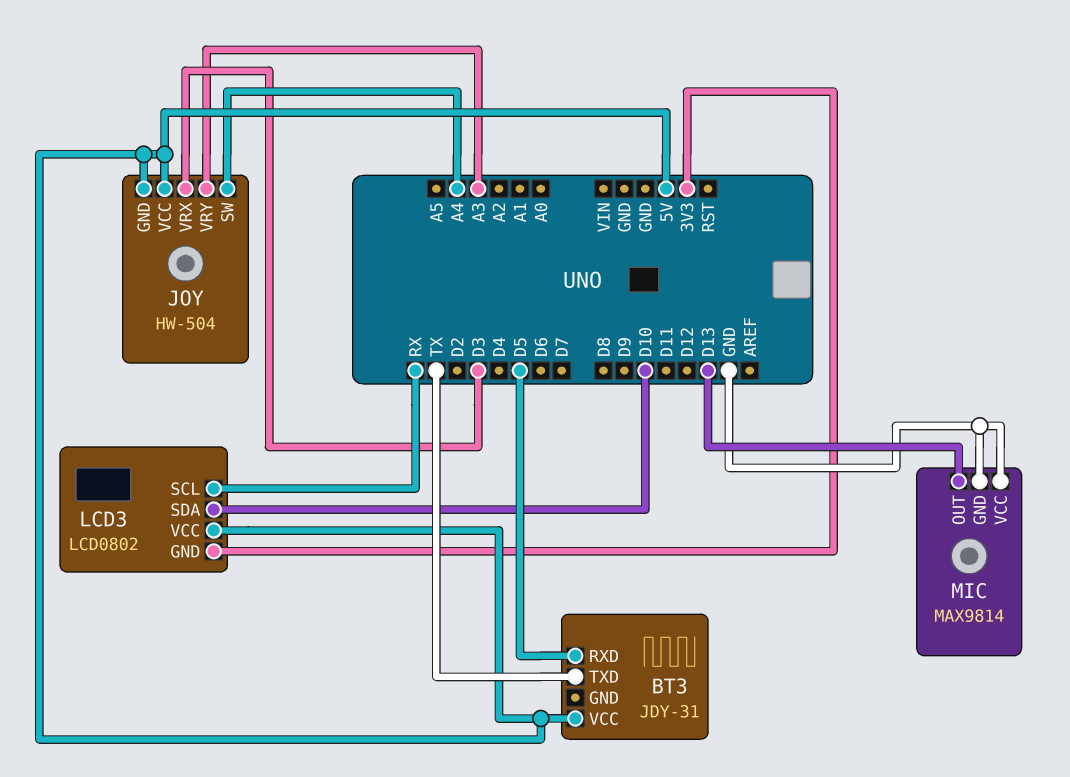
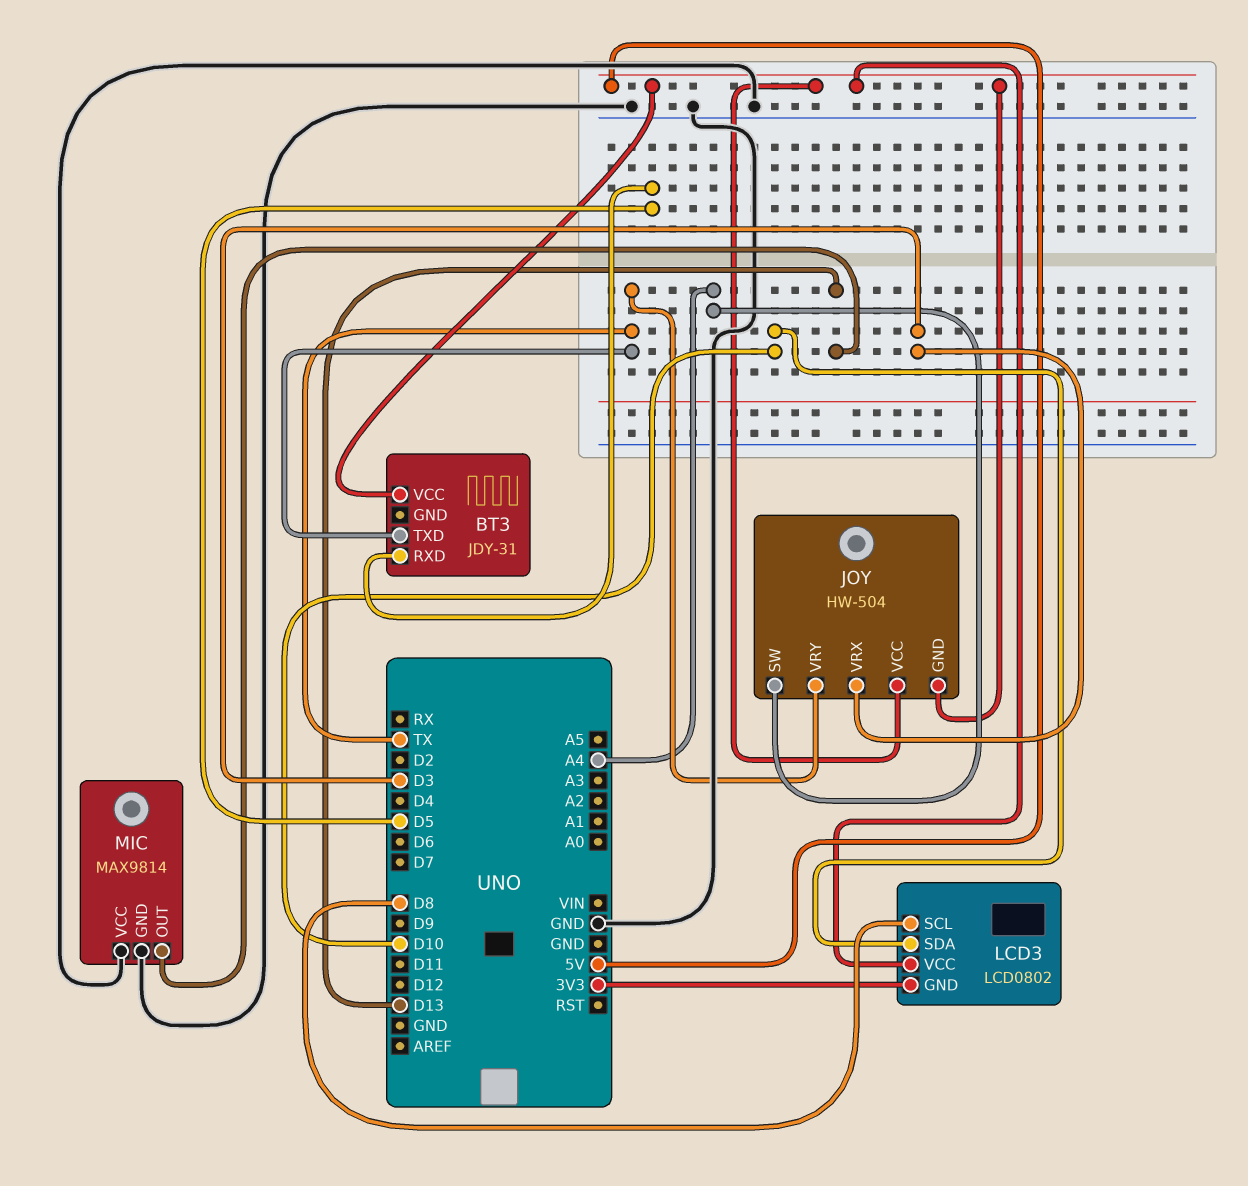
JOY pin VRY: A3 -> TX
LCD3 pin SCL: RX -> D8

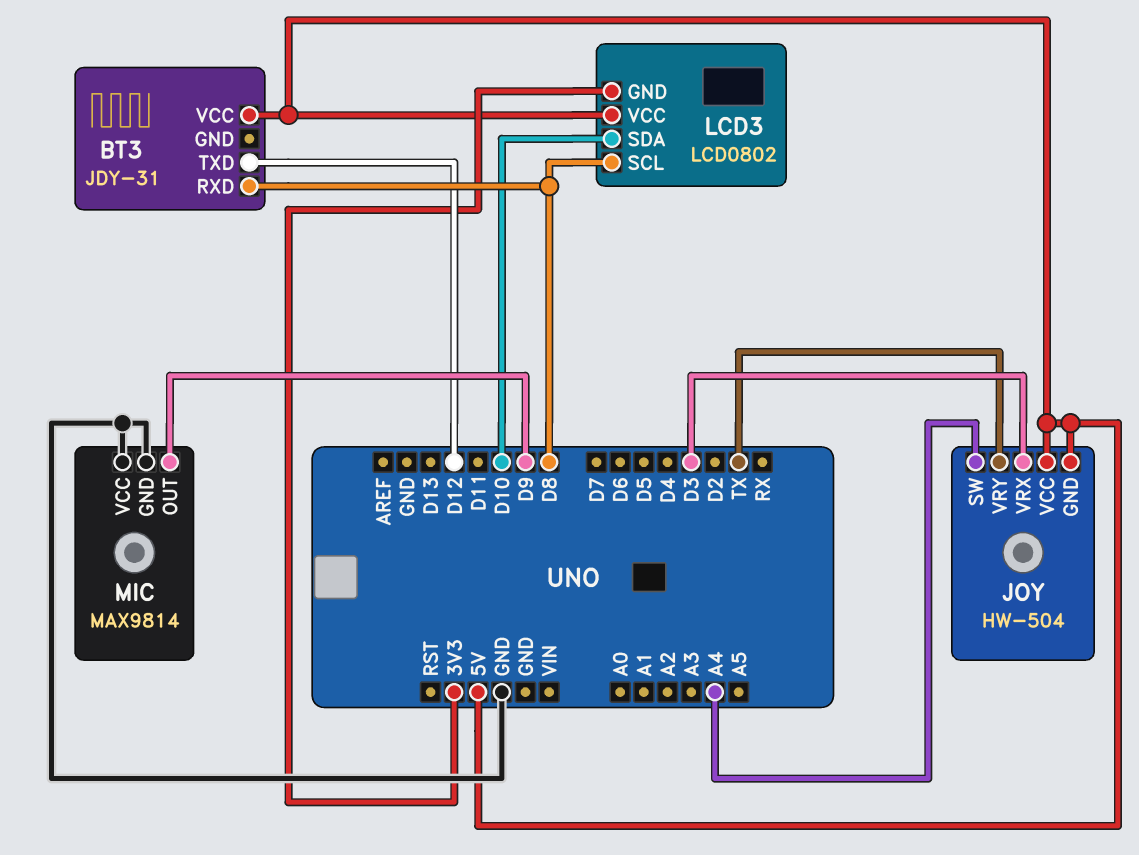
BT3 pin RXD: D5 -> D8
BT3 pin TXD: TX -> D12
MIC pin OUT: D13 -> D9

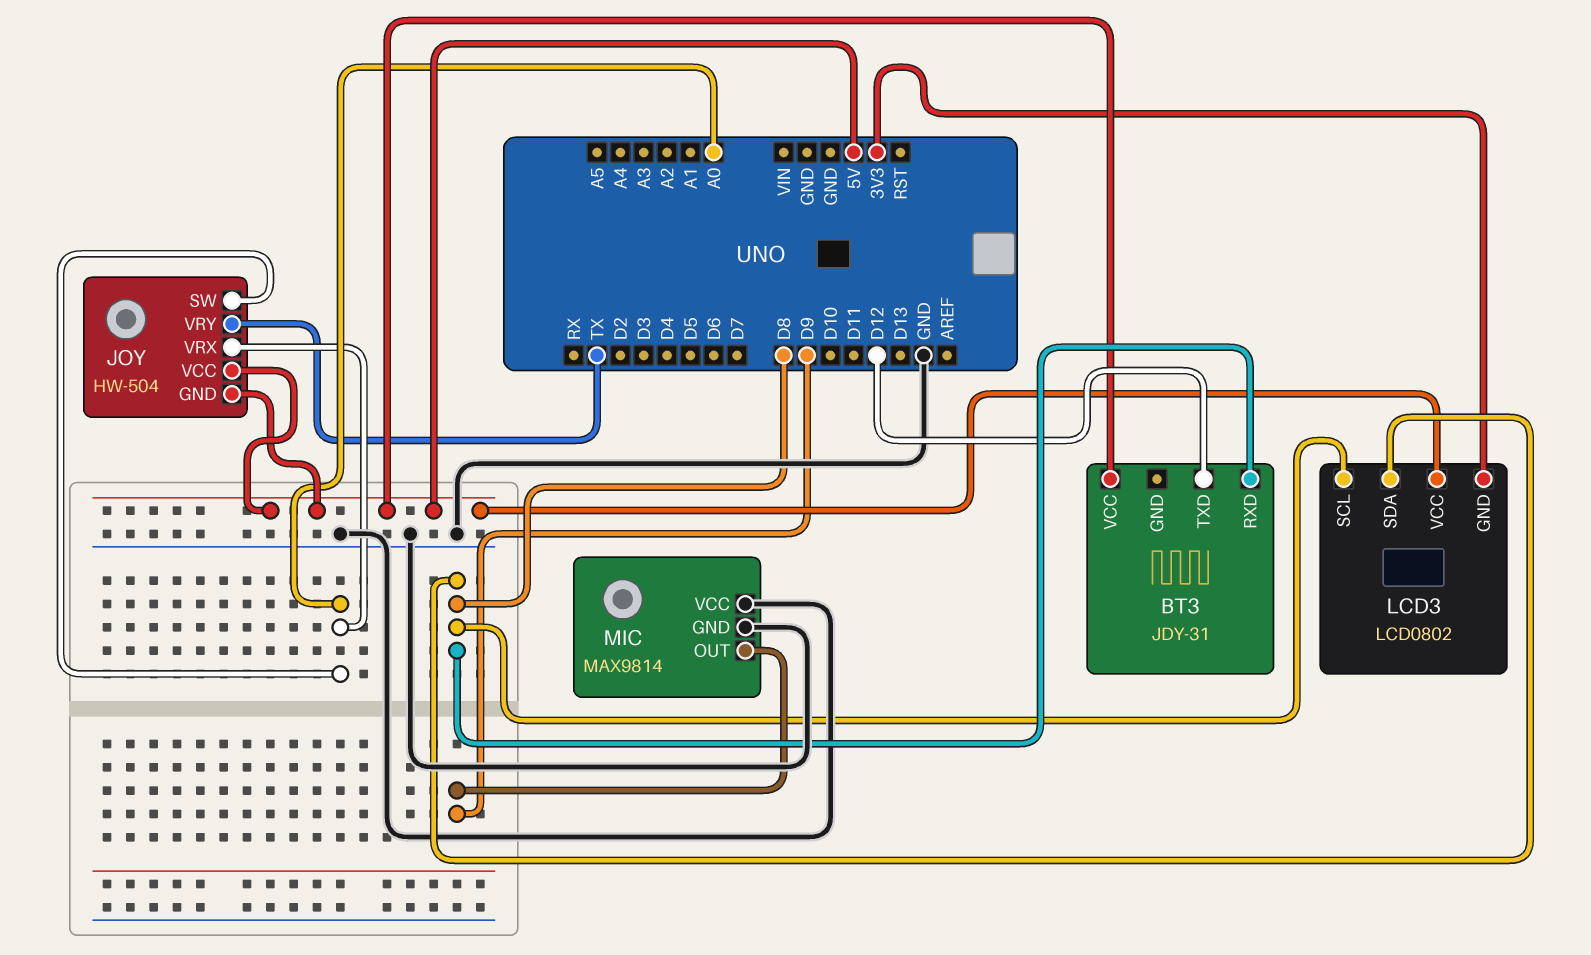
JOY pin SW: A4 -> A0
JOY pin VRX: D3 -> A0
LCD3 pin SDA: D10 -> D8

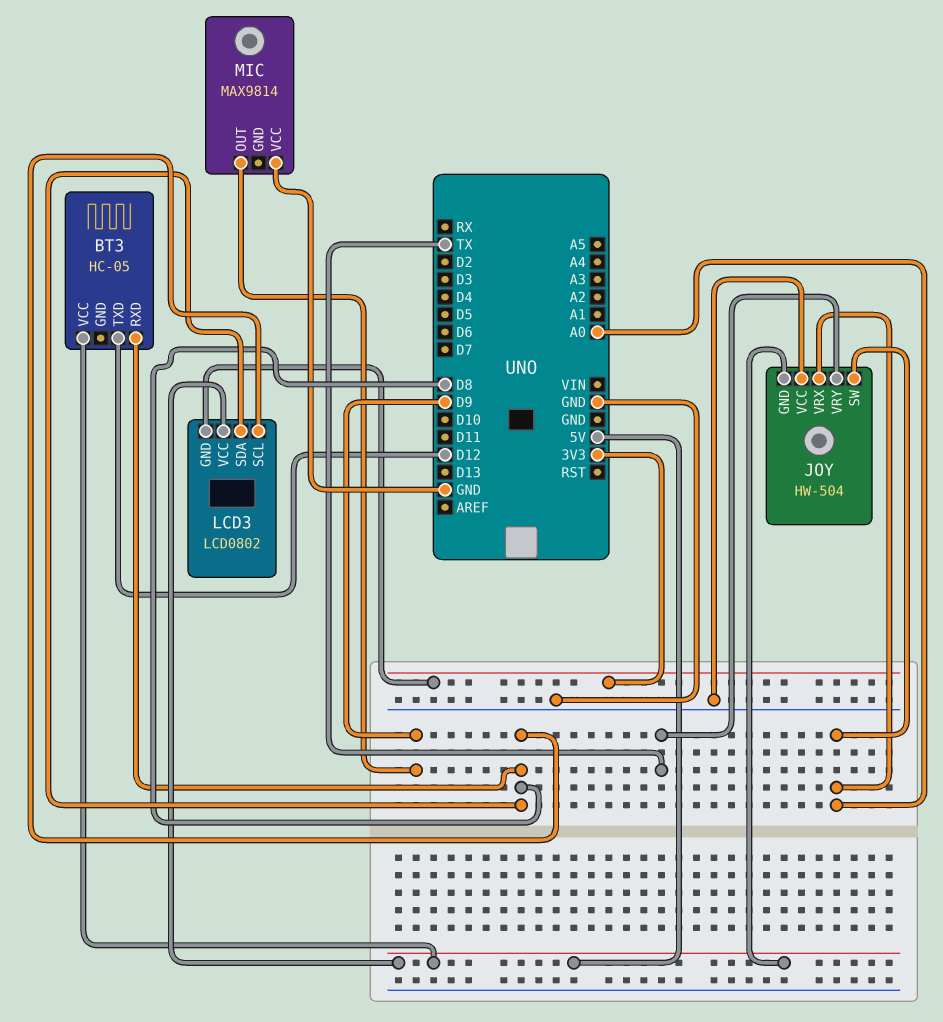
BT3: JDY-31 -> HC-05
JOY pin VCC: 5V -> GND
MIC pin GND: GND -> none

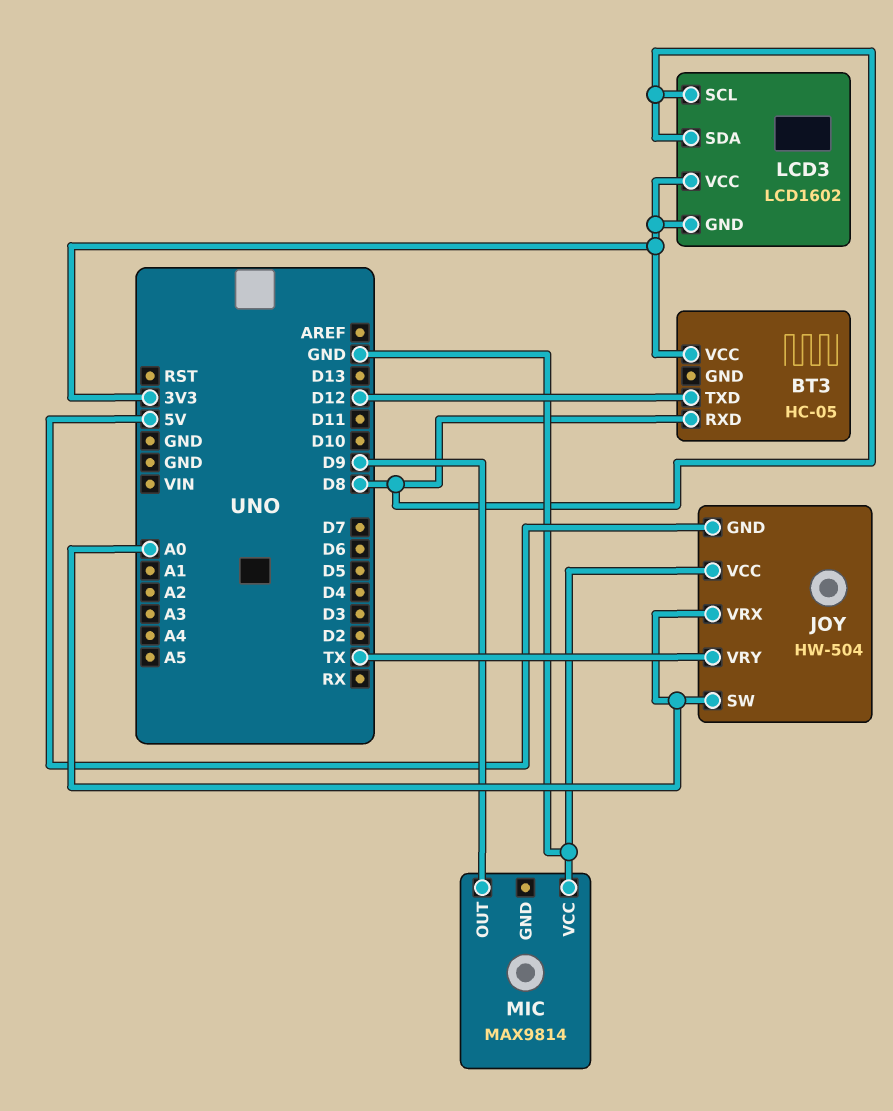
BT3 pin VCC: 5V -> 3V3
LCD3: LCD0802 -> LCD1602
LCD3 pin VCC: 5V -> 3V3

